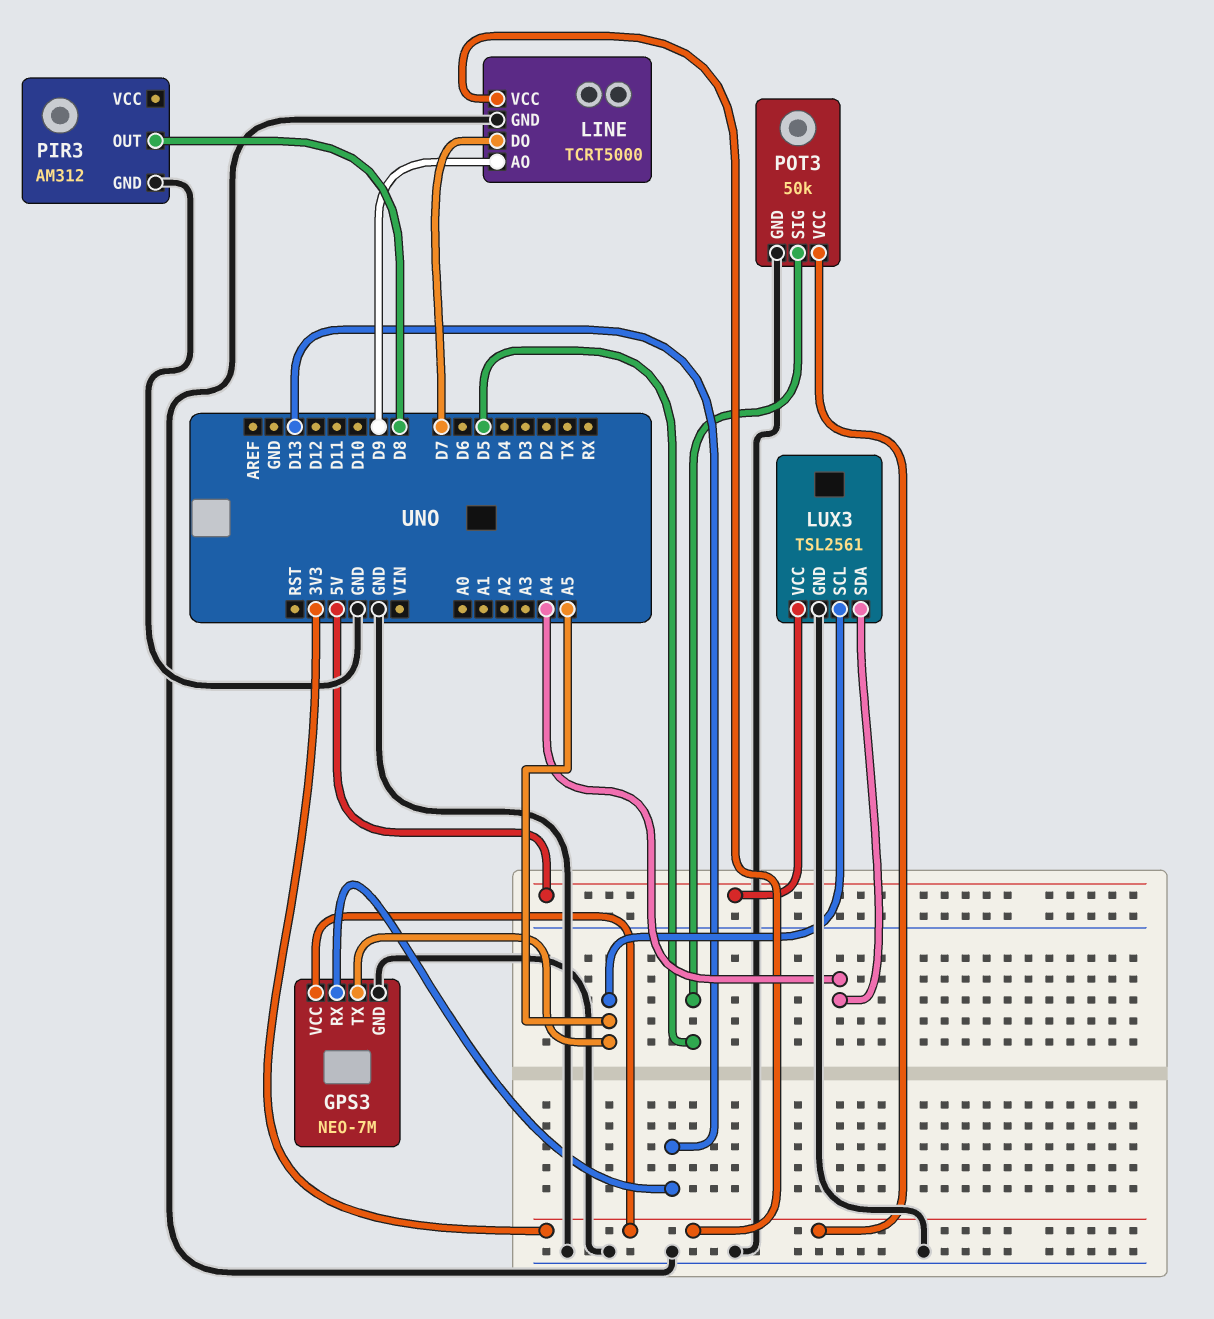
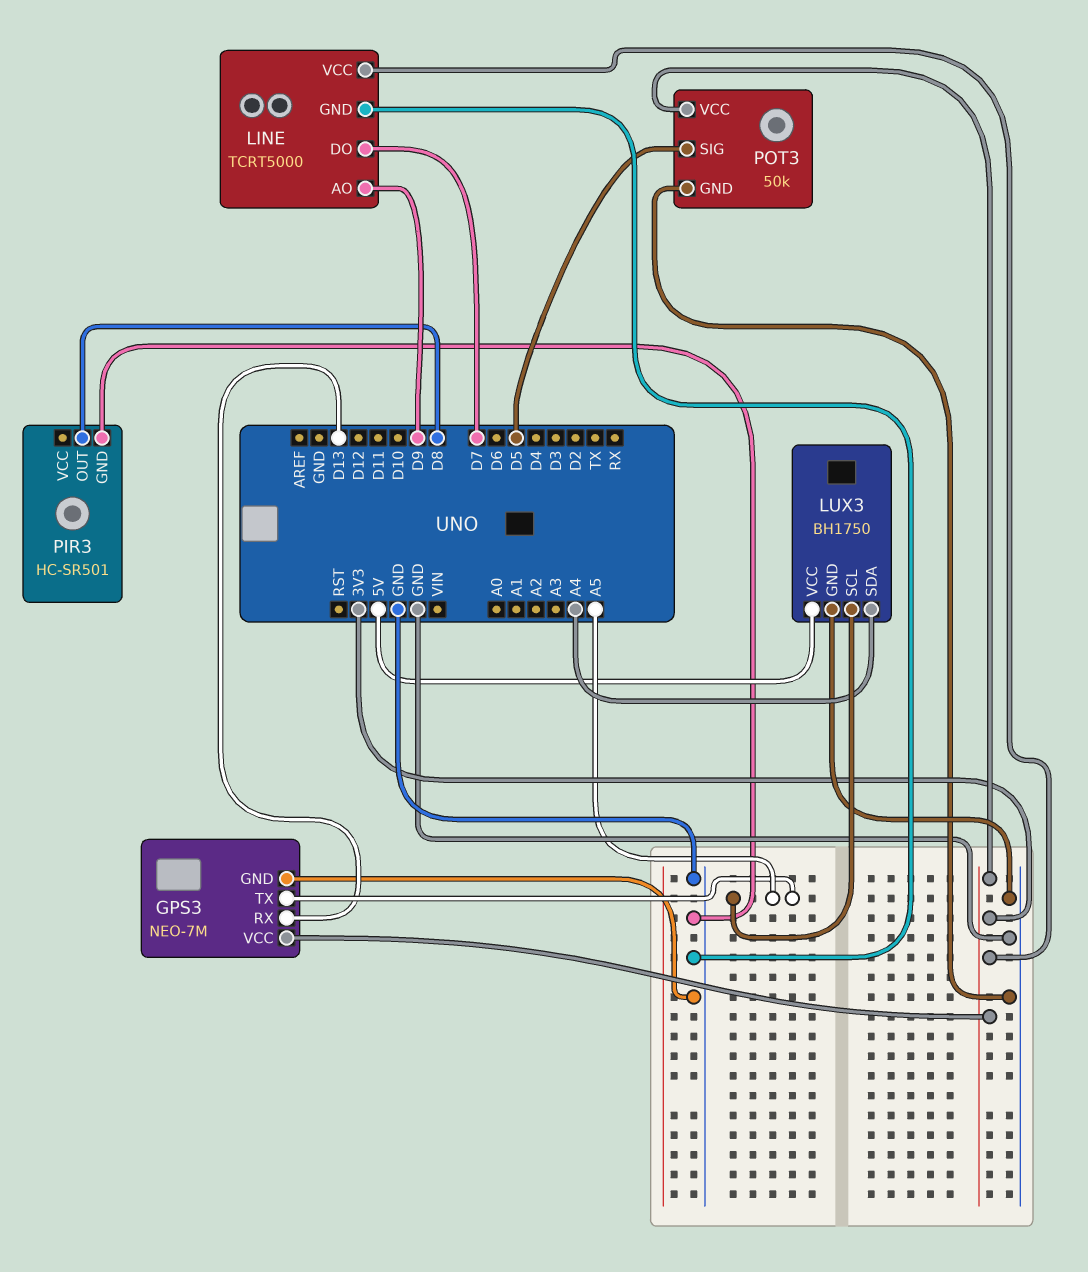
LUX3: TSL2561 -> BH1750
PIR3: AM312 -> HC-SR501

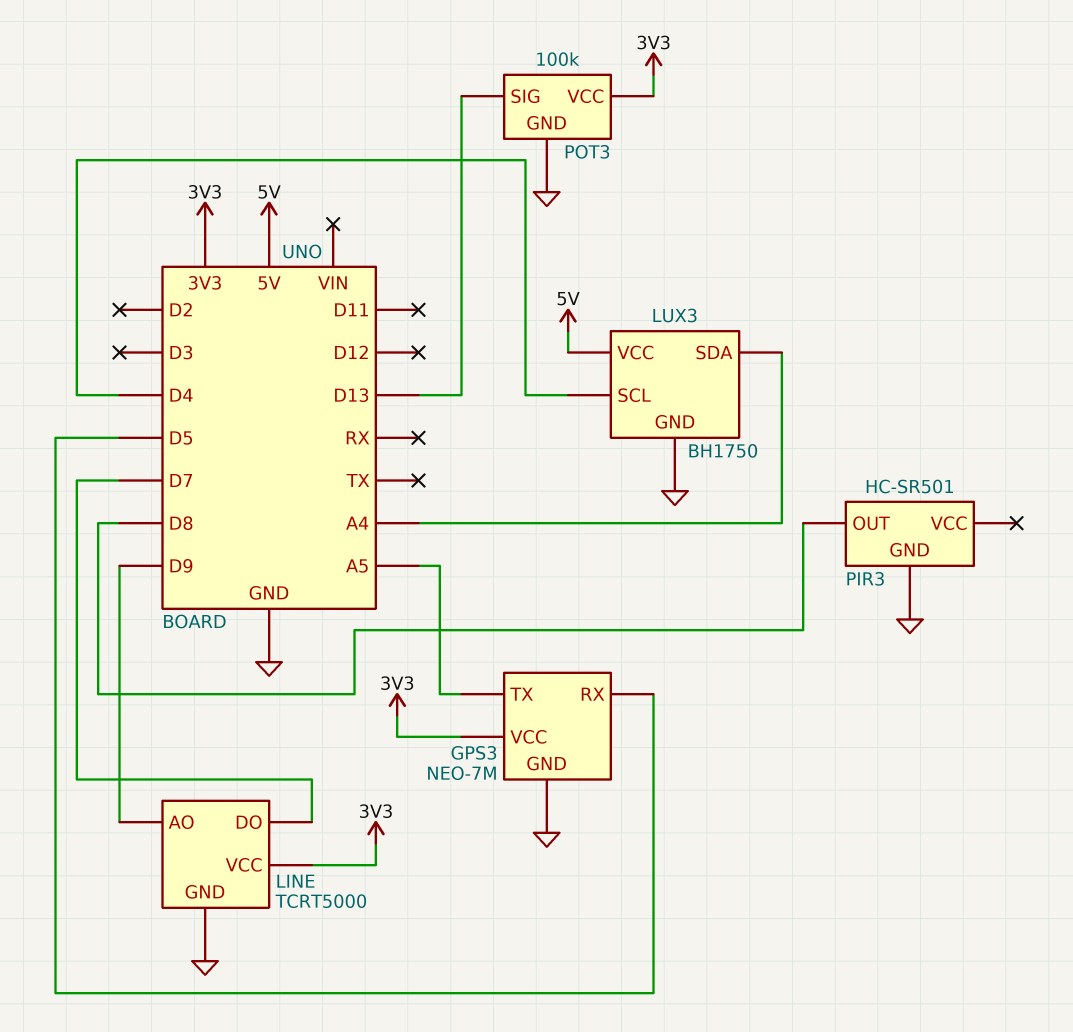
GPS3 pin RX: D13 -> D5
LUX3 pin SCL: A5 -> D4
POT3: 50k -> 100k
POT3 pin SIG: D5 -> D13

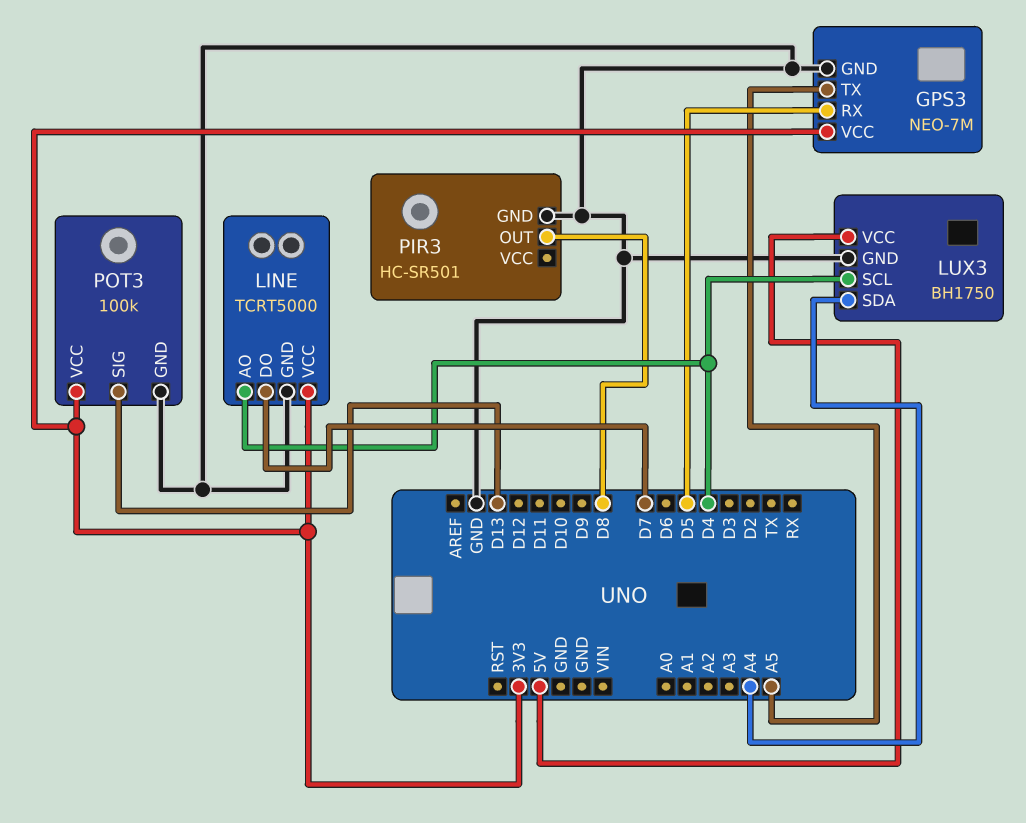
LINE pin AO: D9 -> D4

